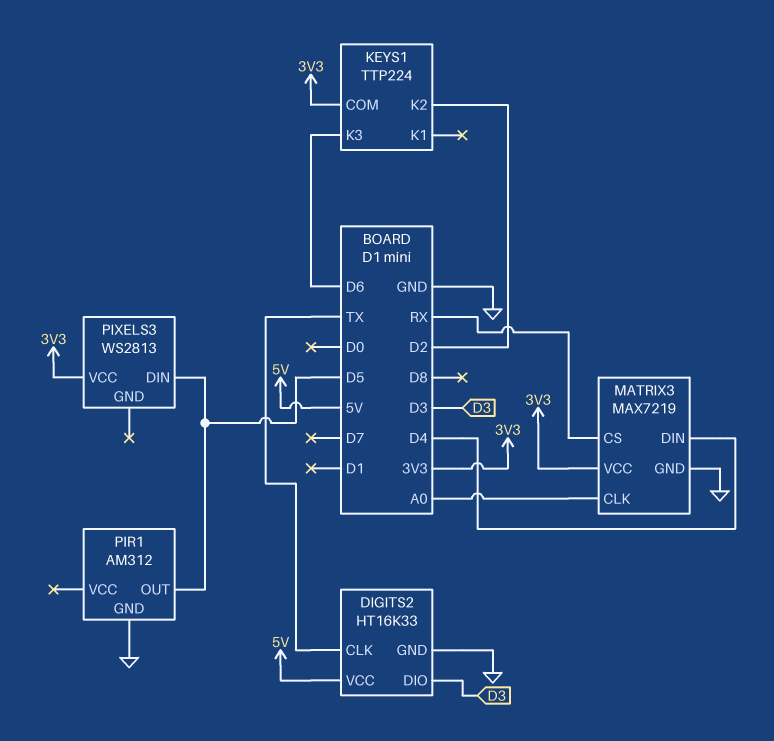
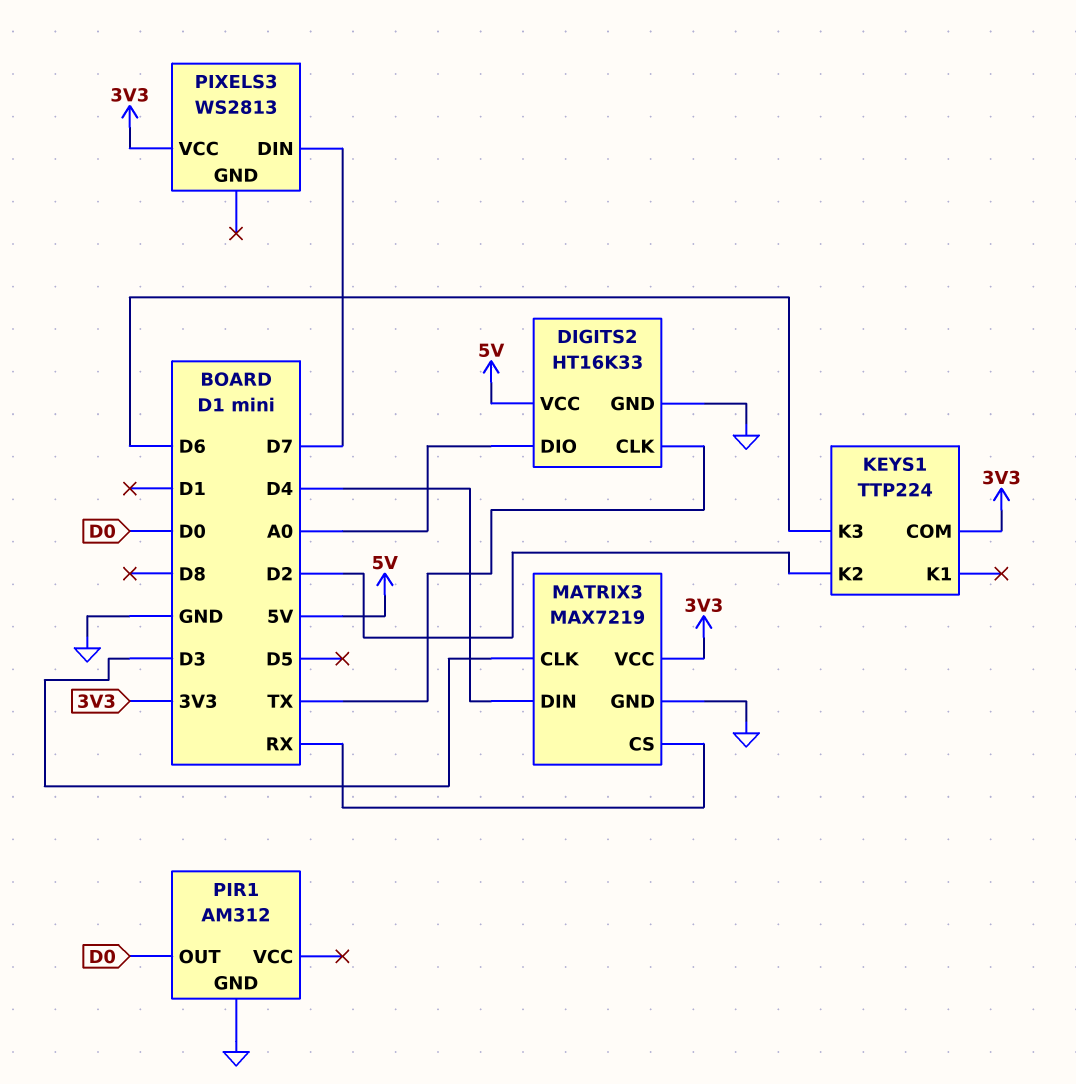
DIGITS2 pin DIO: D3 -> A0
MATRIX3 pin CLK: A0 -> D3
PIR1 pin OUT: D5 -> D0
PIXELS3 pin DIN: D5 -> D7

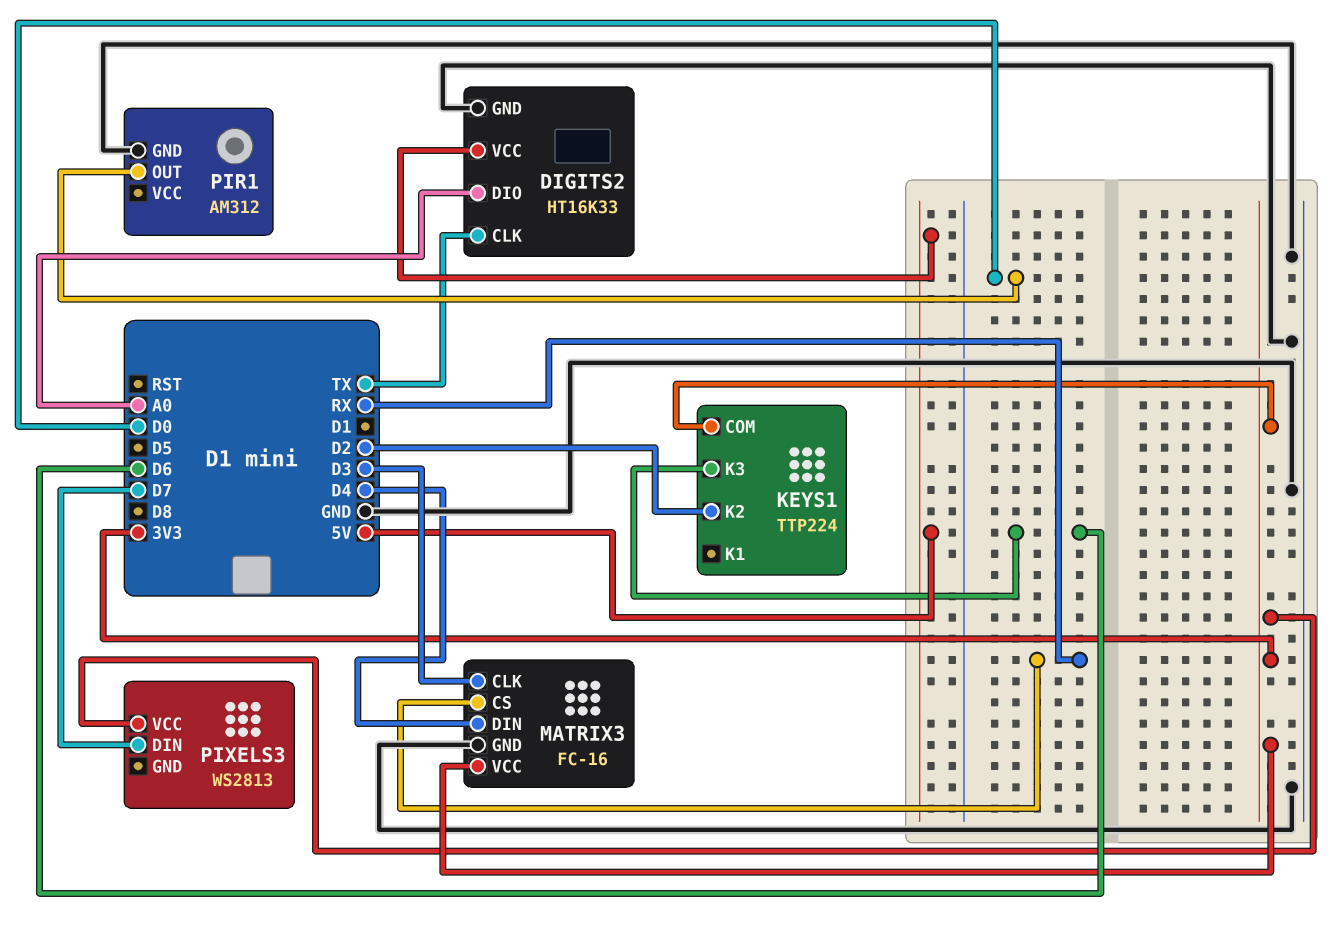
MATRIX3: MAX7219 -> FC-16

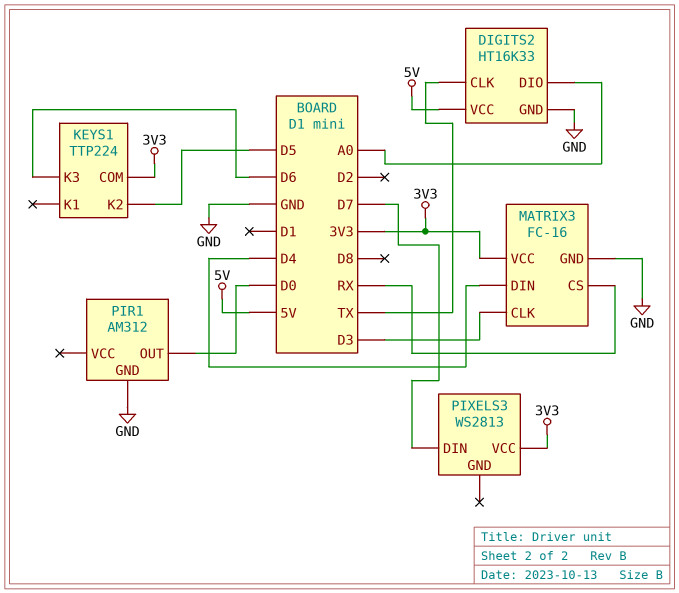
KEYS1 pin K2: D2 -> D5

